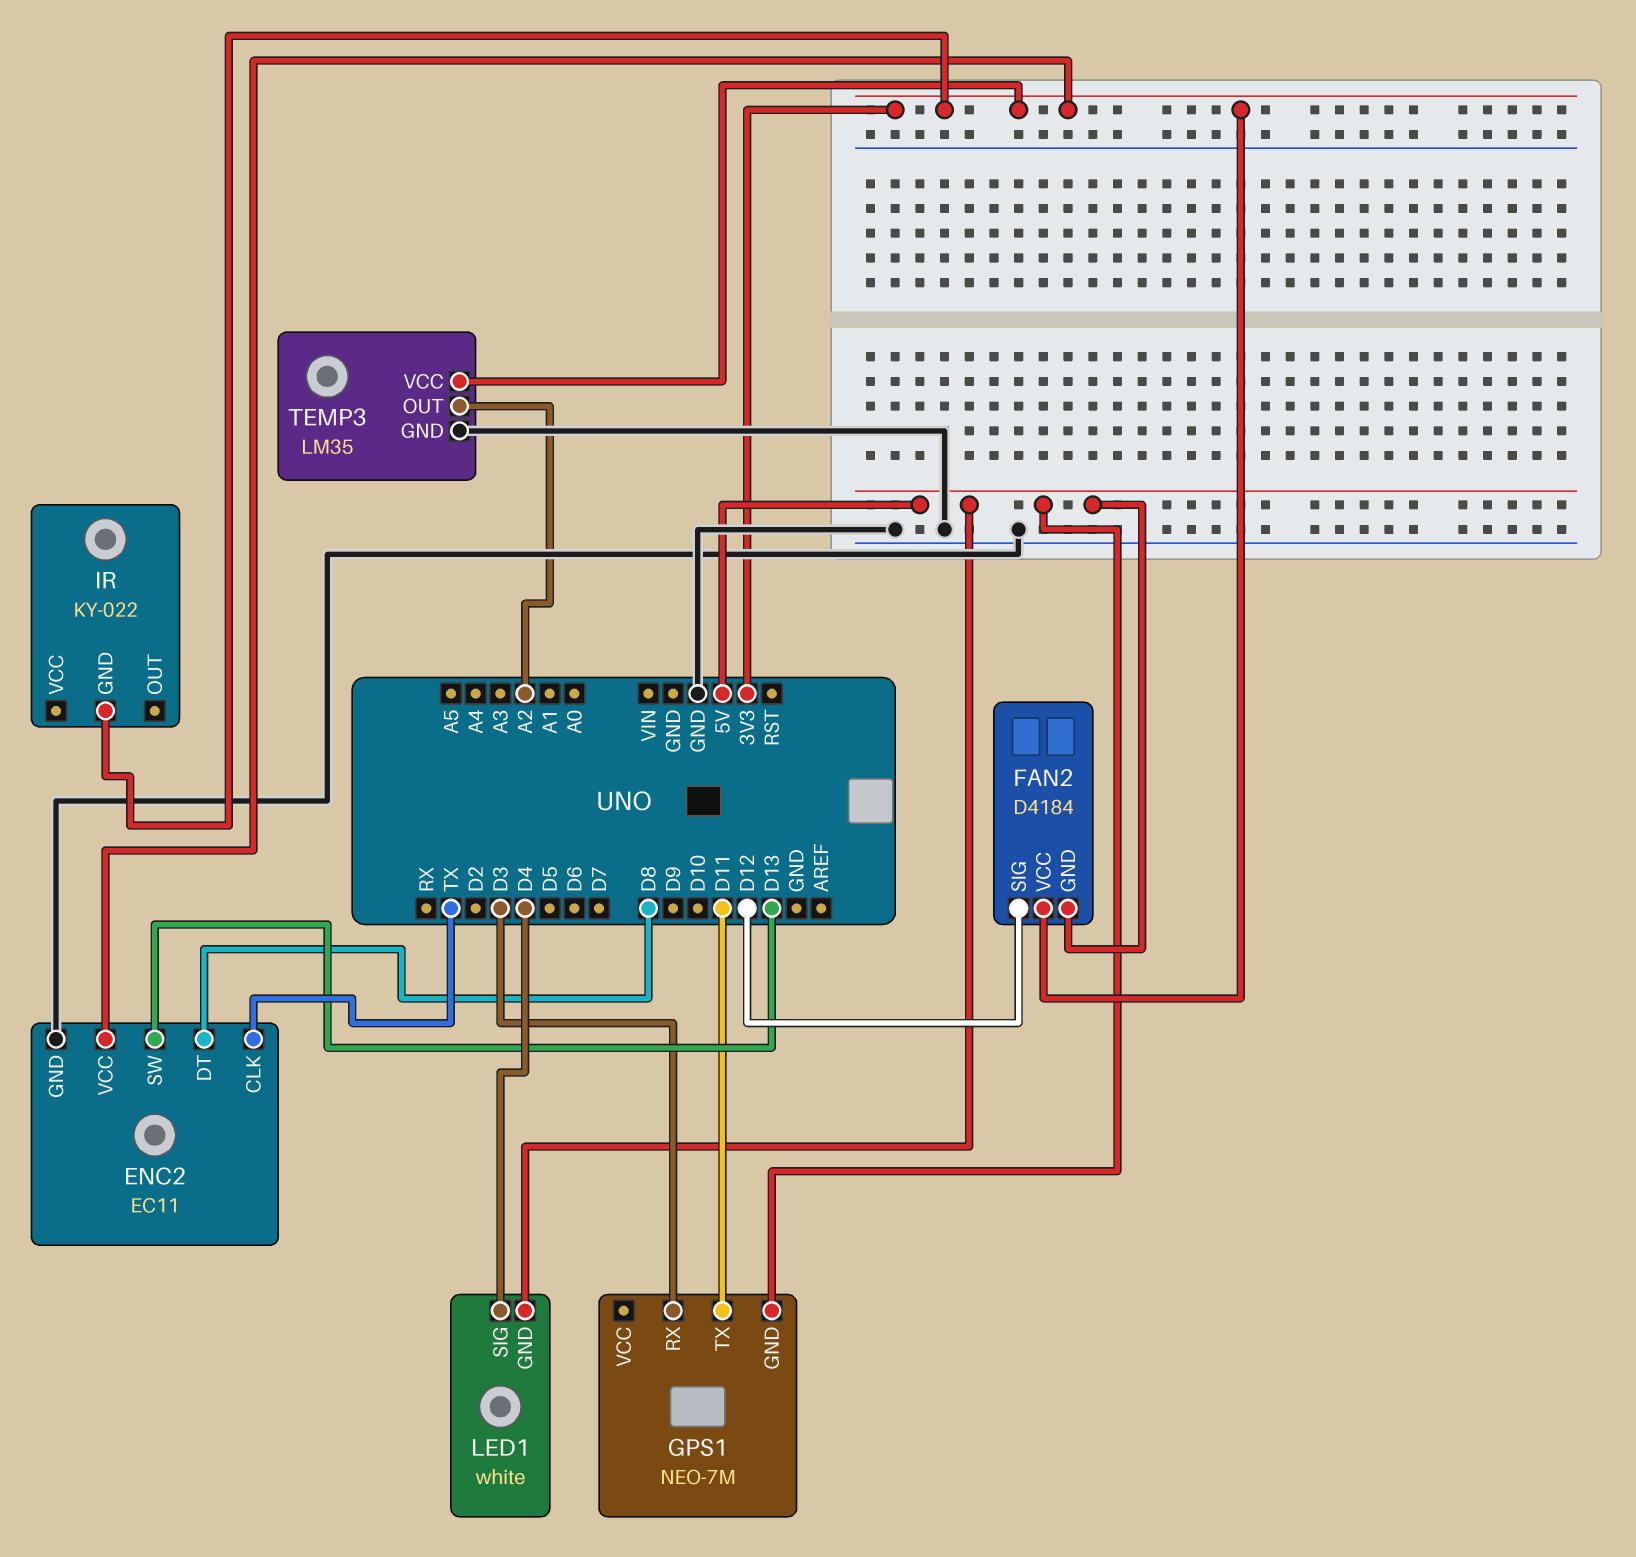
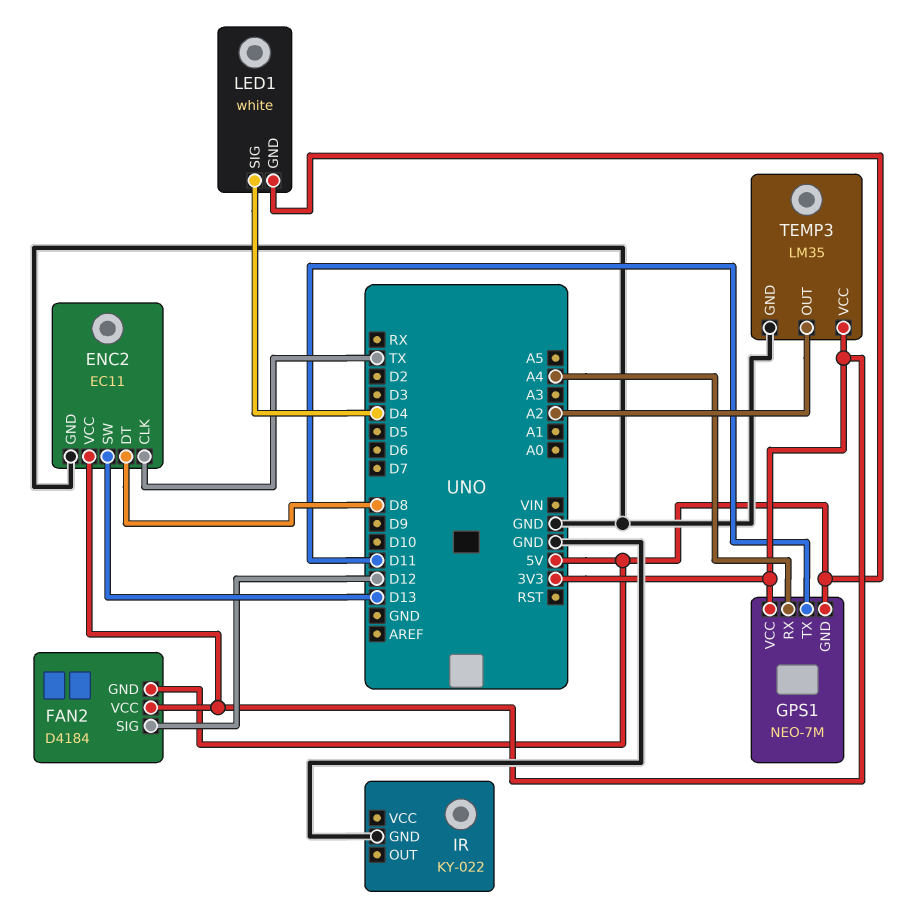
GPS1 pin RX: D3 -> A4
GPS1 pin VCC: none -> 3V3
IR pin GND: 3V3 -> GND

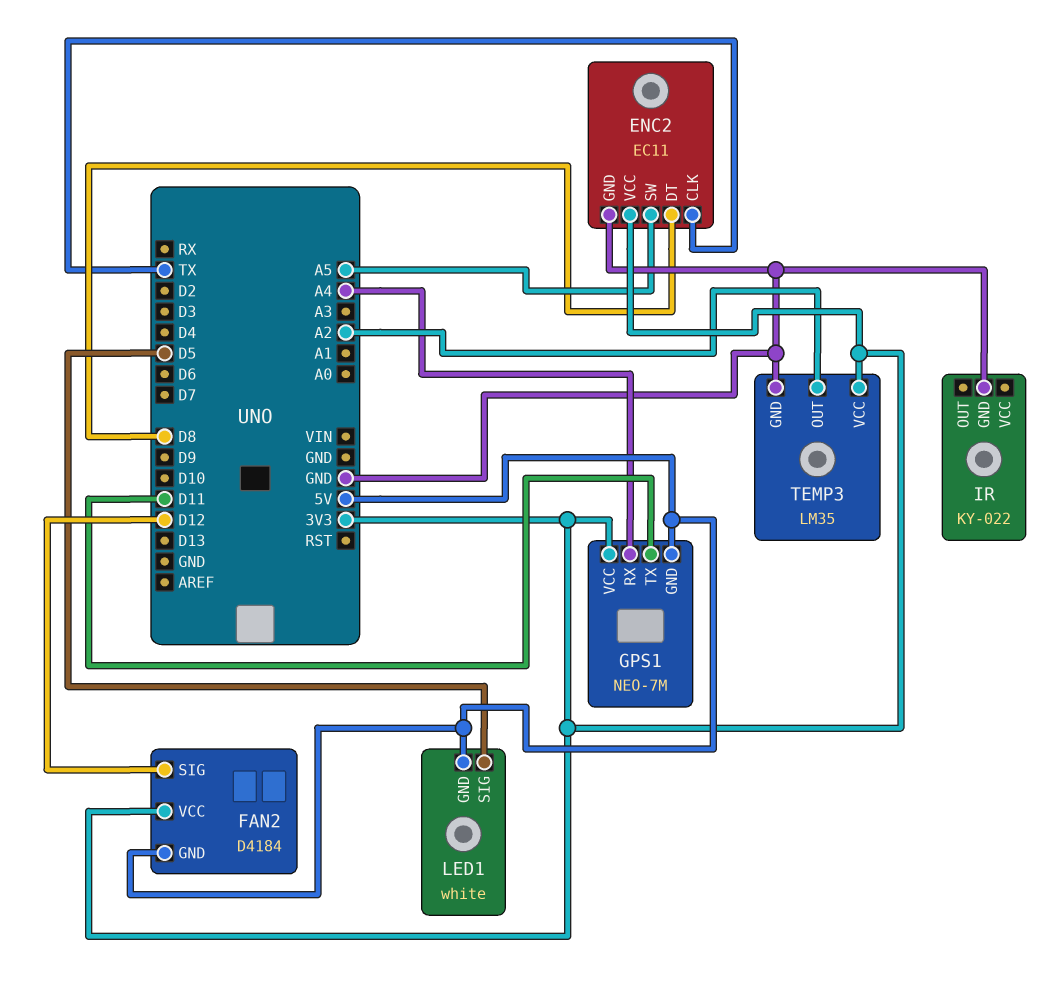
ENC2 pin SW: D13 -> A5
LED1 pin SIG: D4 -> D5

